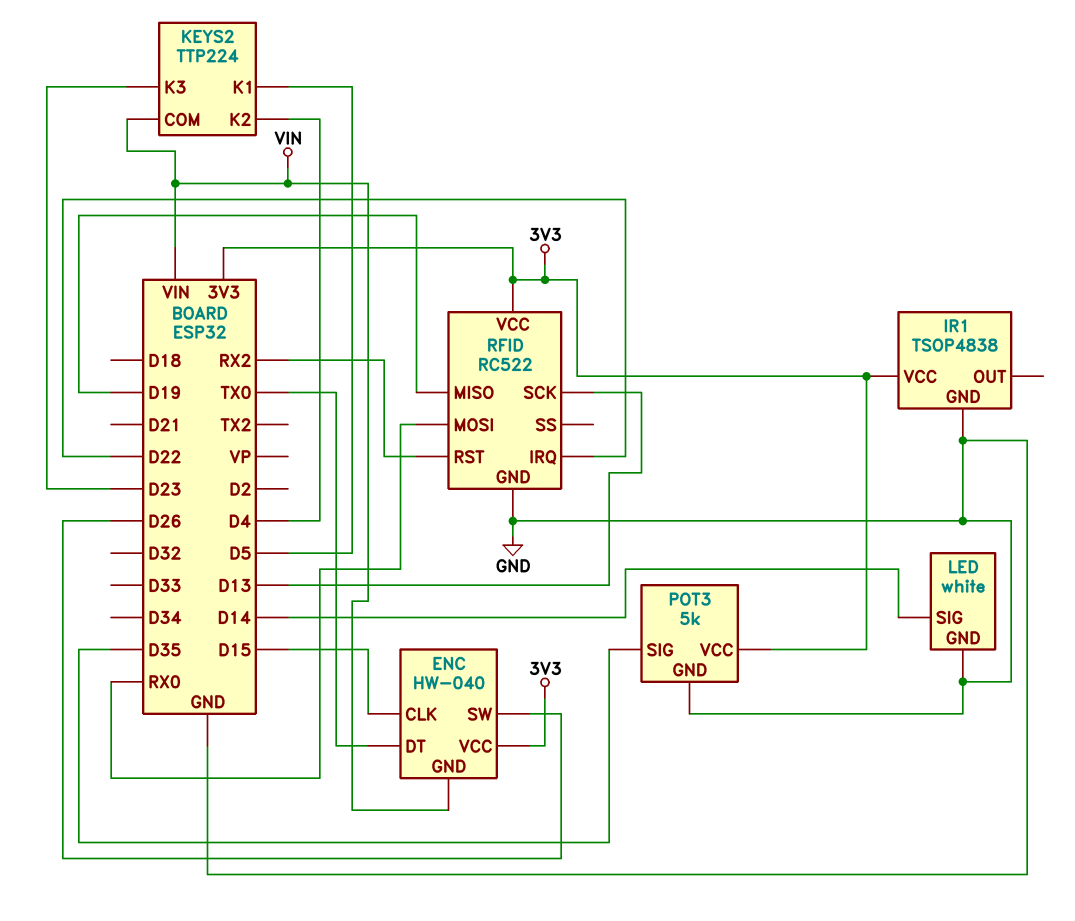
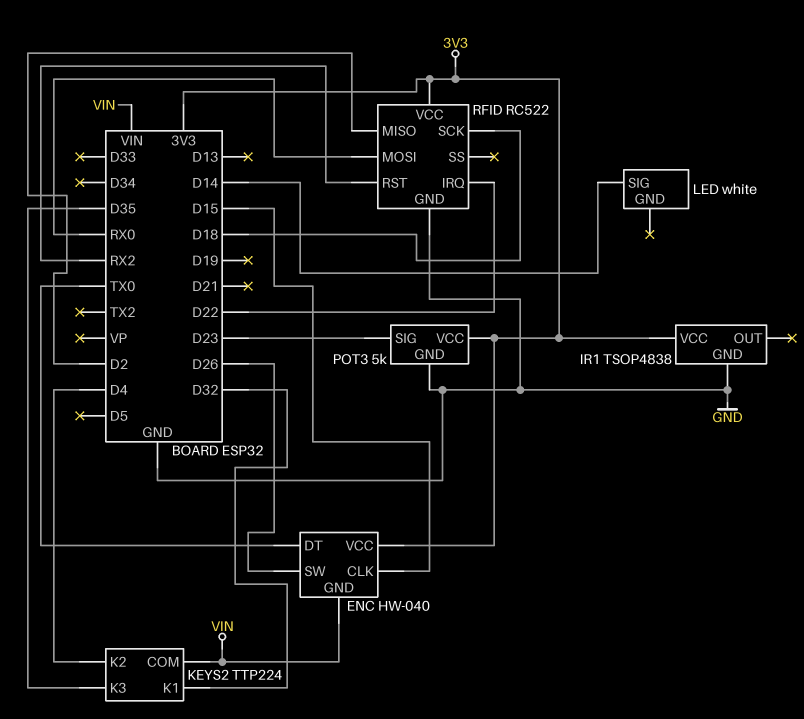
KEYS2 pin K1: D5 -> D32
KEYS2 pin K3: D23 -> D35
LED pin GND: GND -> none
POT3 pin SIG: D35 -> D23
RFID pin MISO: D19 -> D2
RFID pin SCK: D13 -> D18

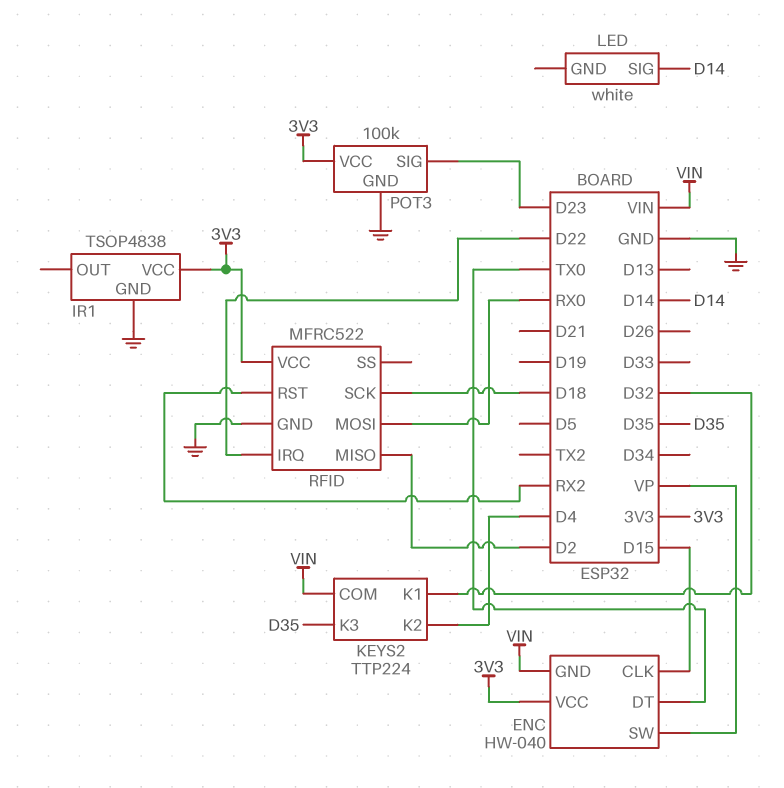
ENC pin SW: D26 -> VP
POT3: 5k -> 100k
RFID: RC522 -> MFRC522

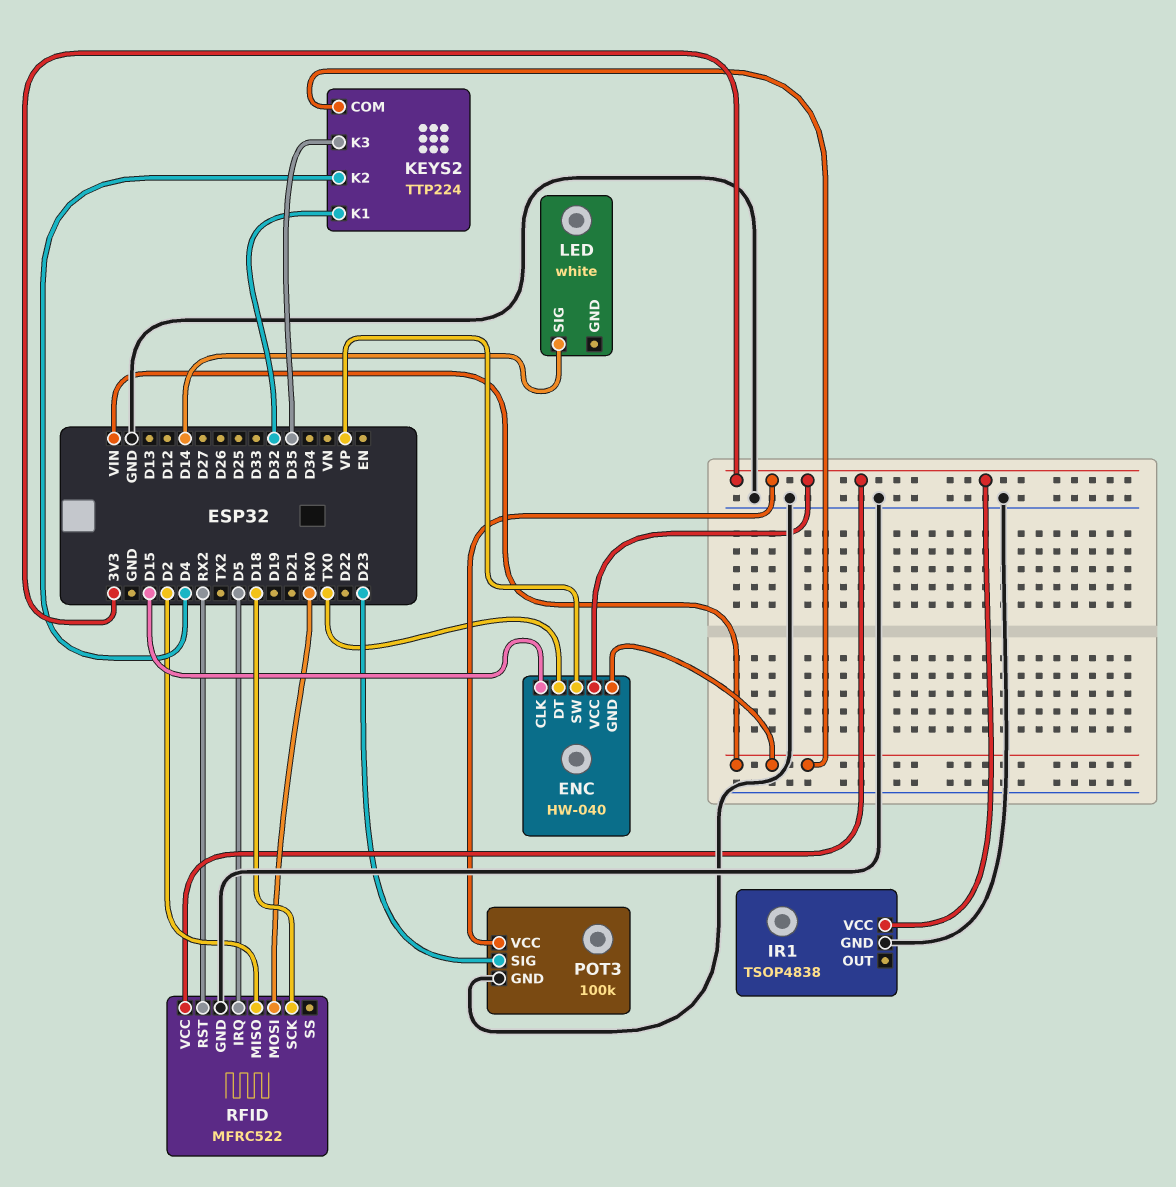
RFID pin IRQ: D22 -> D5

